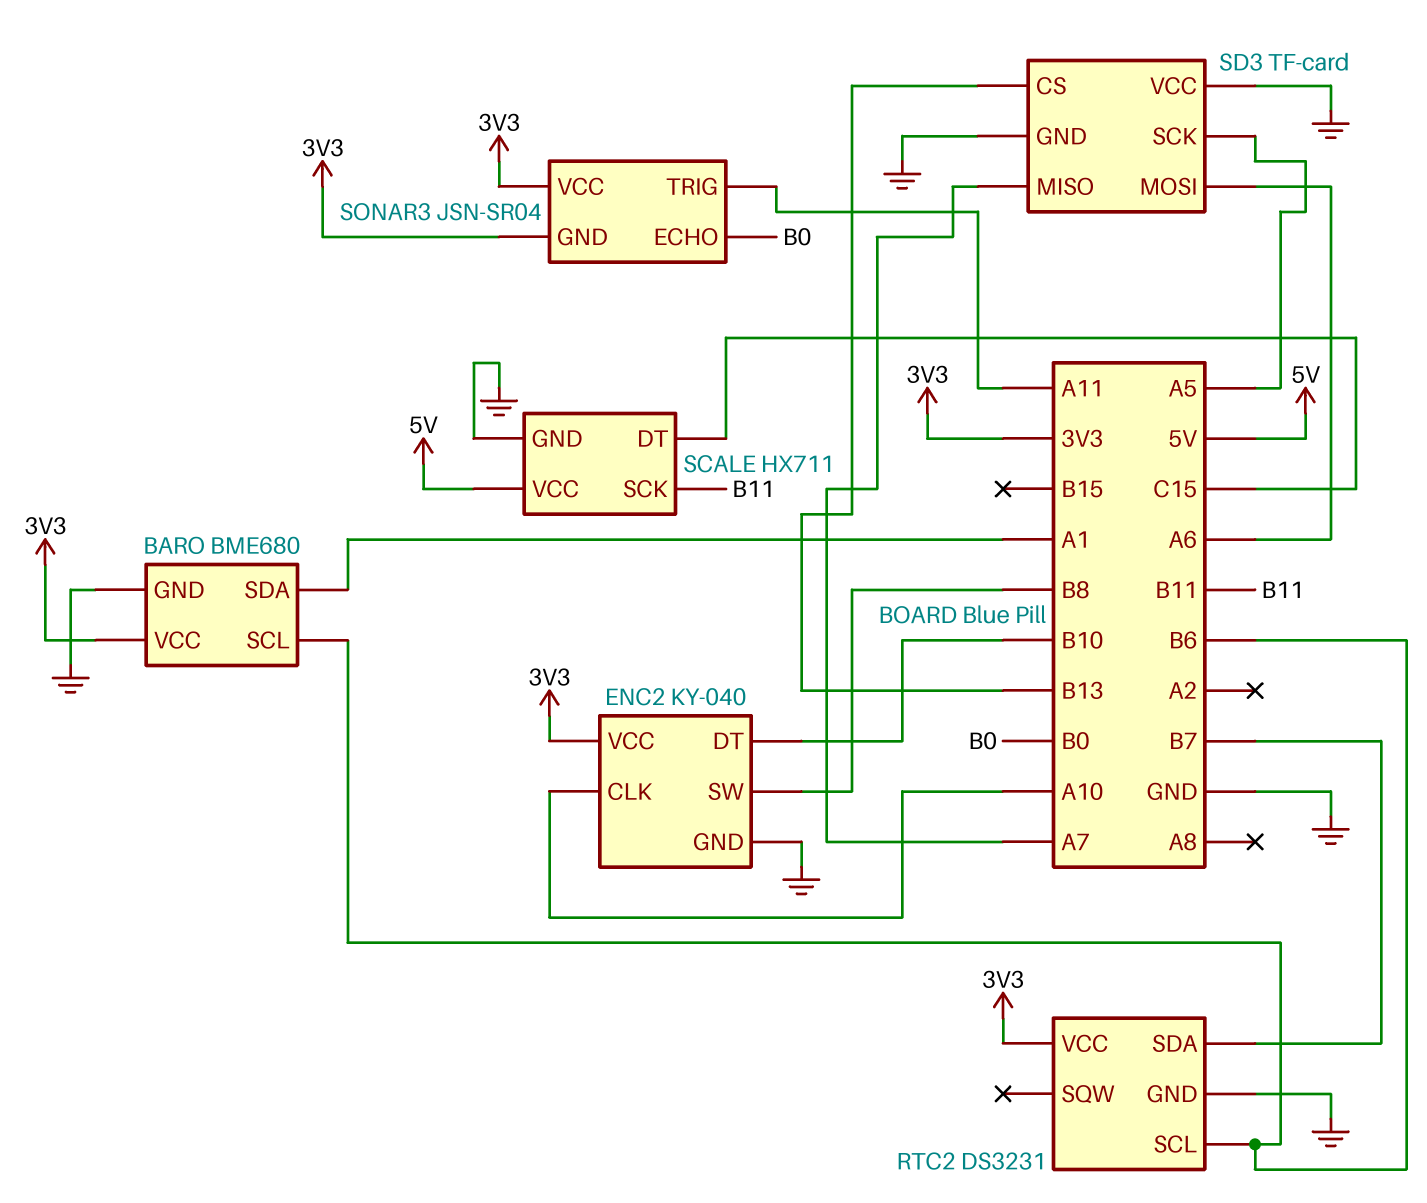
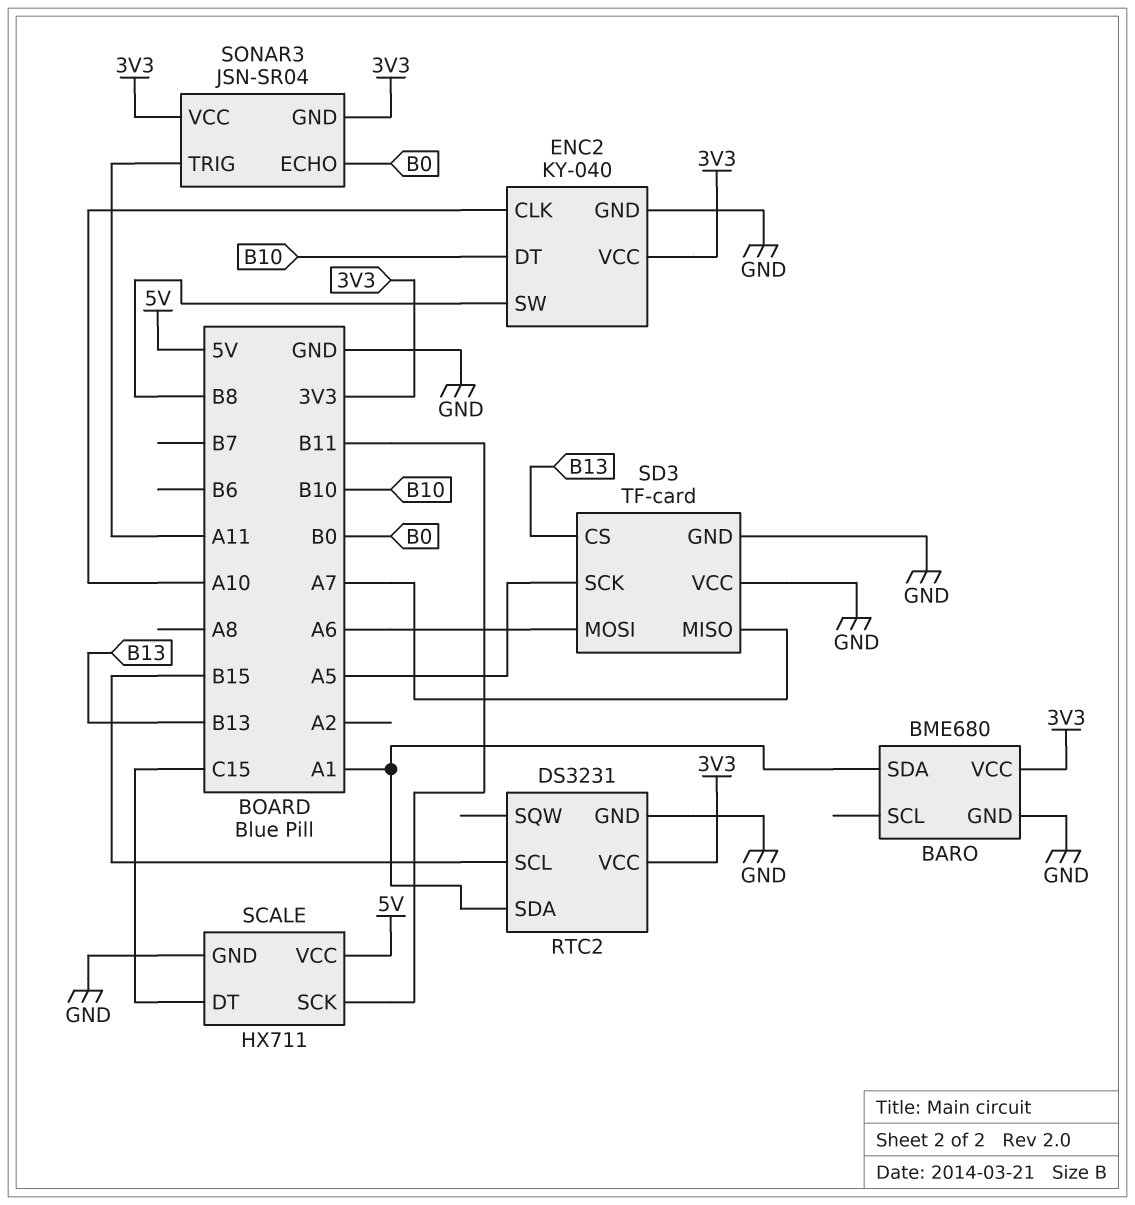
BARO pin SCL: B6 -> none
RTC2 pin SCL: B6 -> B15
RTC2 pin SDA: B7 -> A1

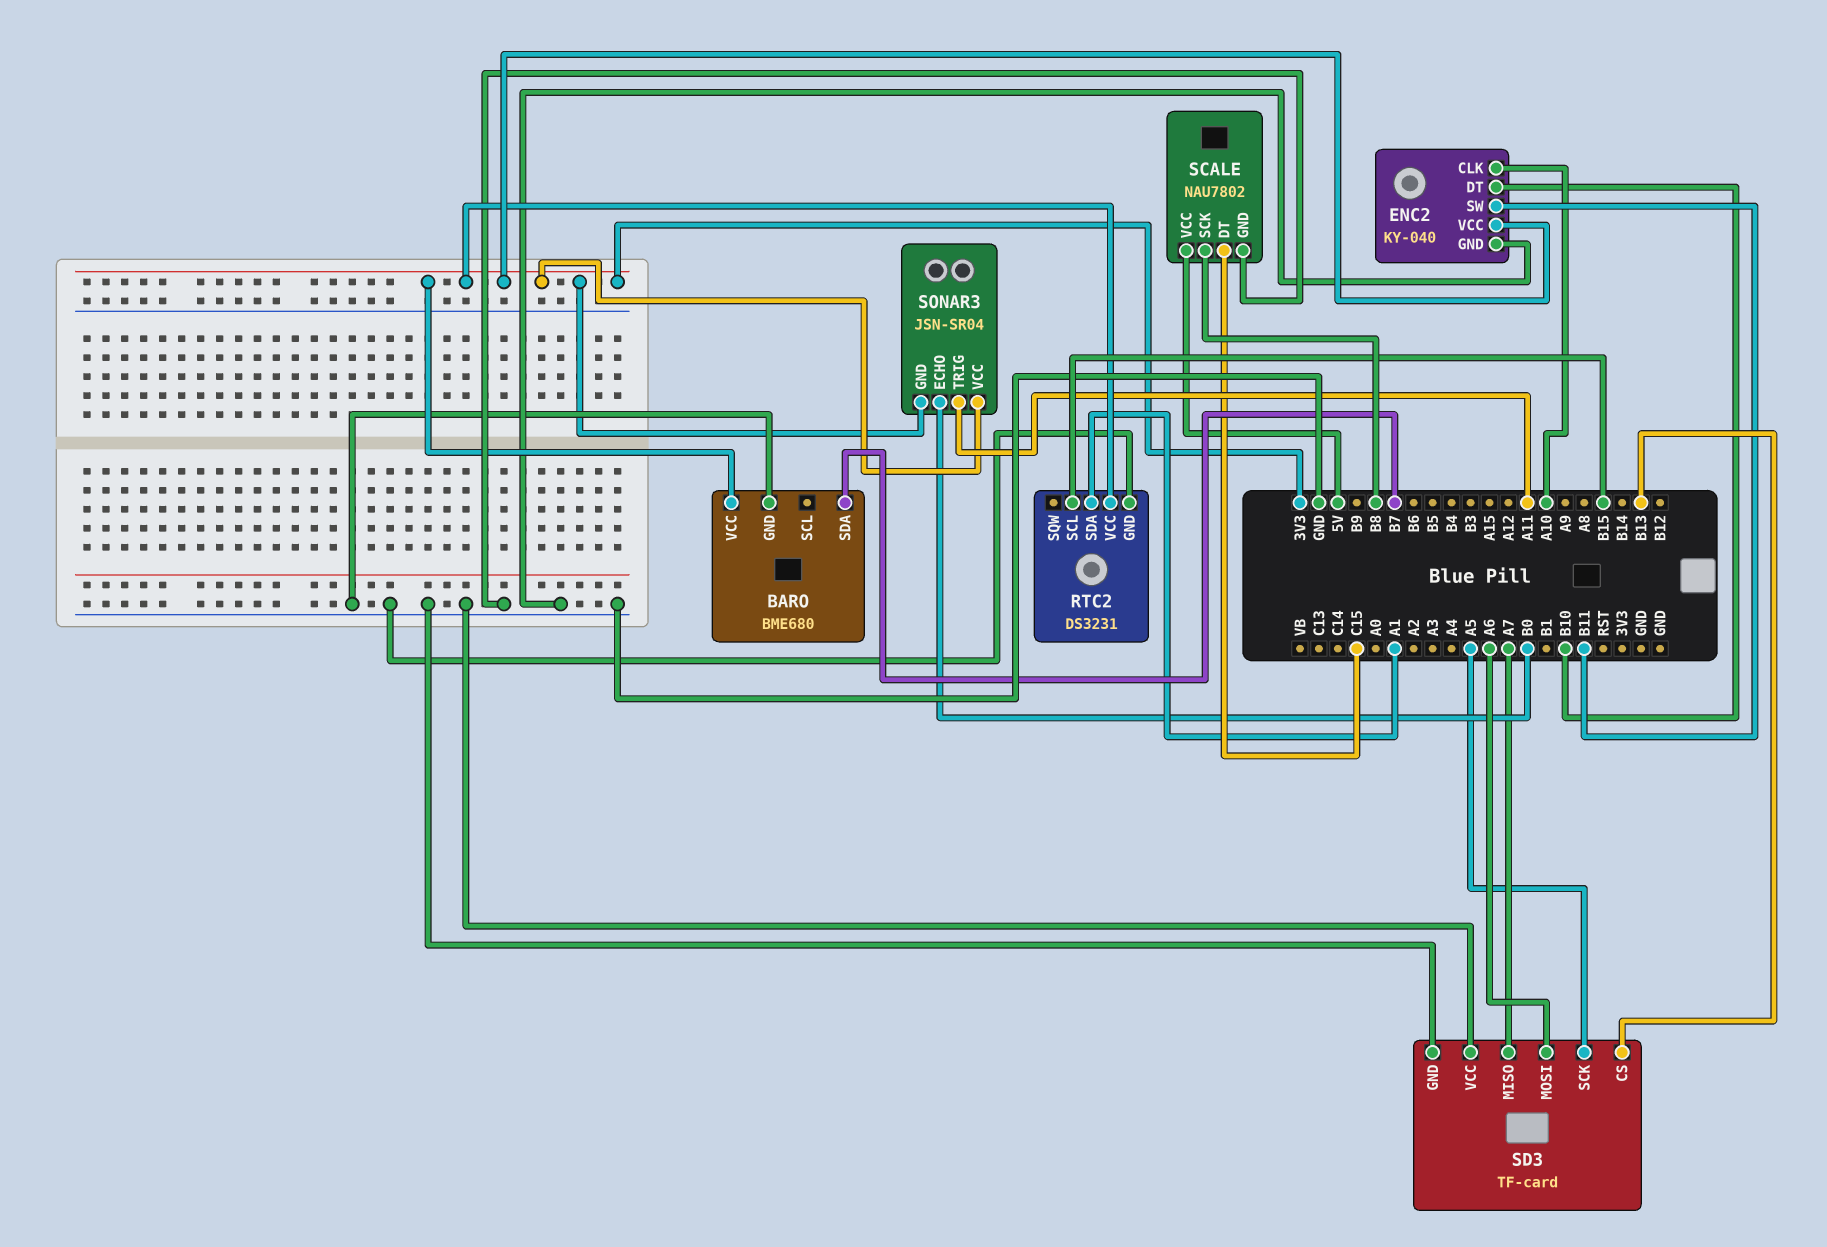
BARO pin SDA: A1 -> B7
ENC2 pin SW: B8 -> B11
SCALE: HX711 -> NAU7802
SCALE pin SCK: B11 -> B8

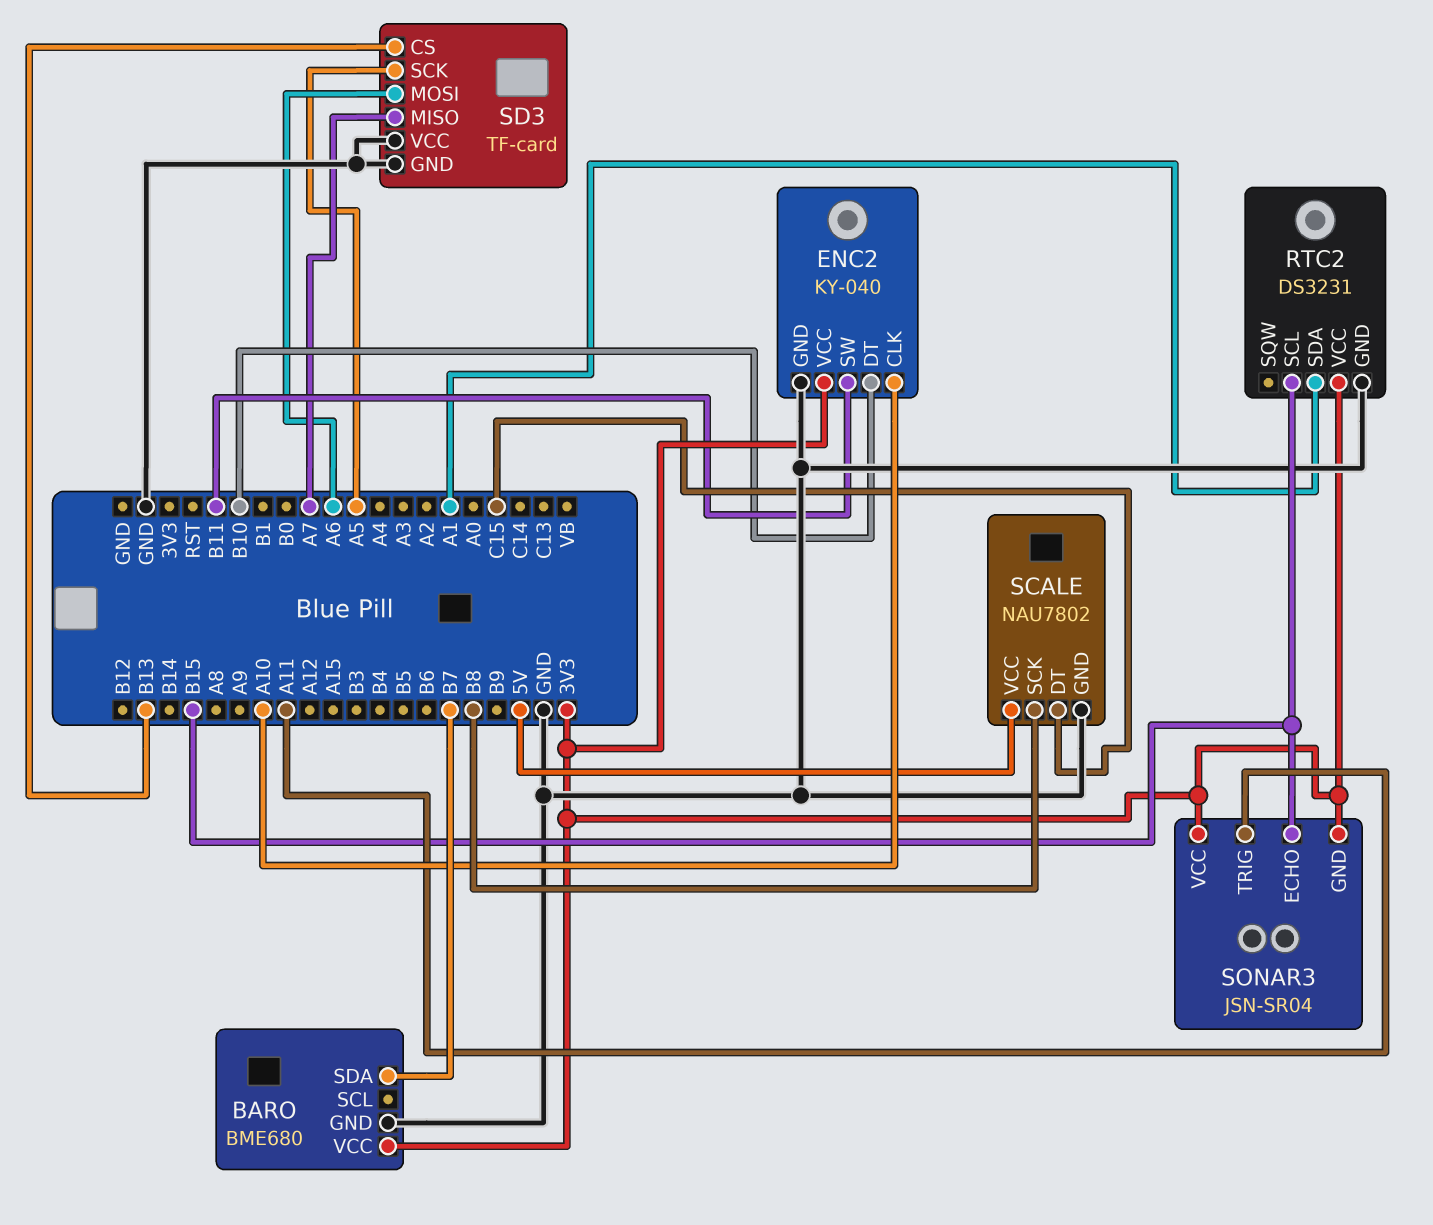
SONAR3 pin ECHO: B0 -> B15

